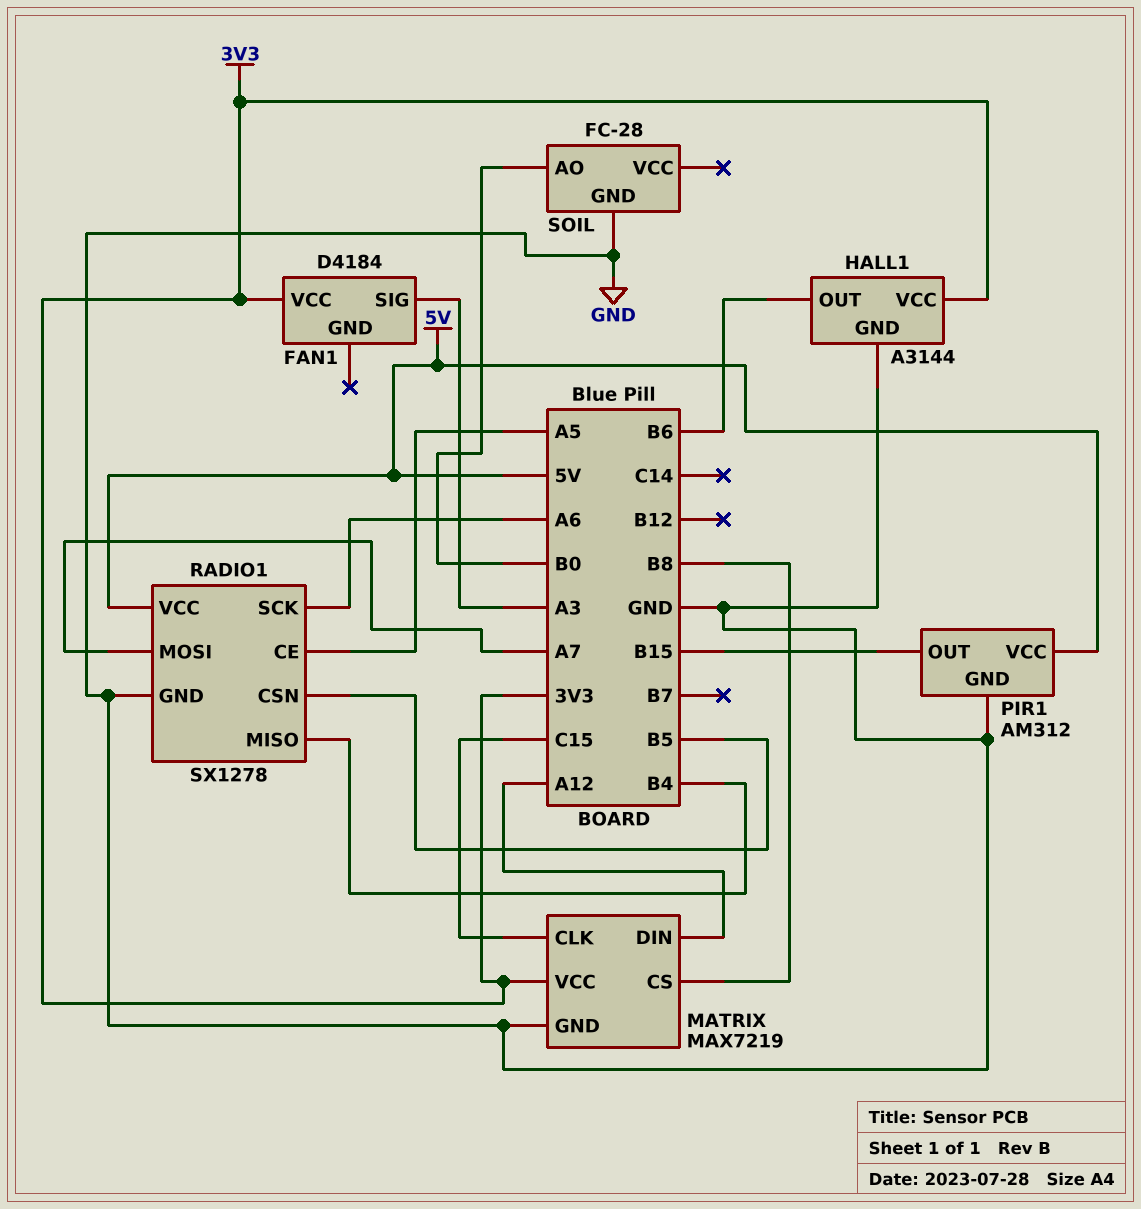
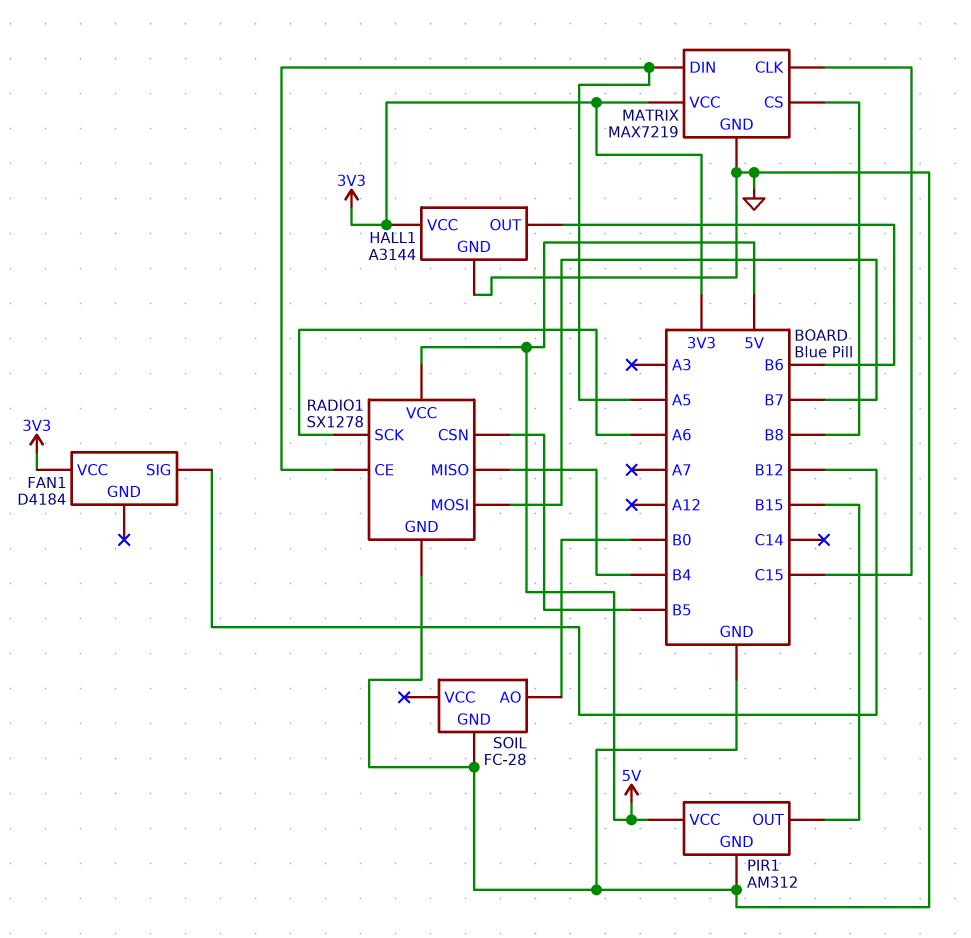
FAN1 pin SIG: A3 -> B12
MATRIX pin DIN: A12 -> A5
RADIO1 pin MOSI: A7 -> B7

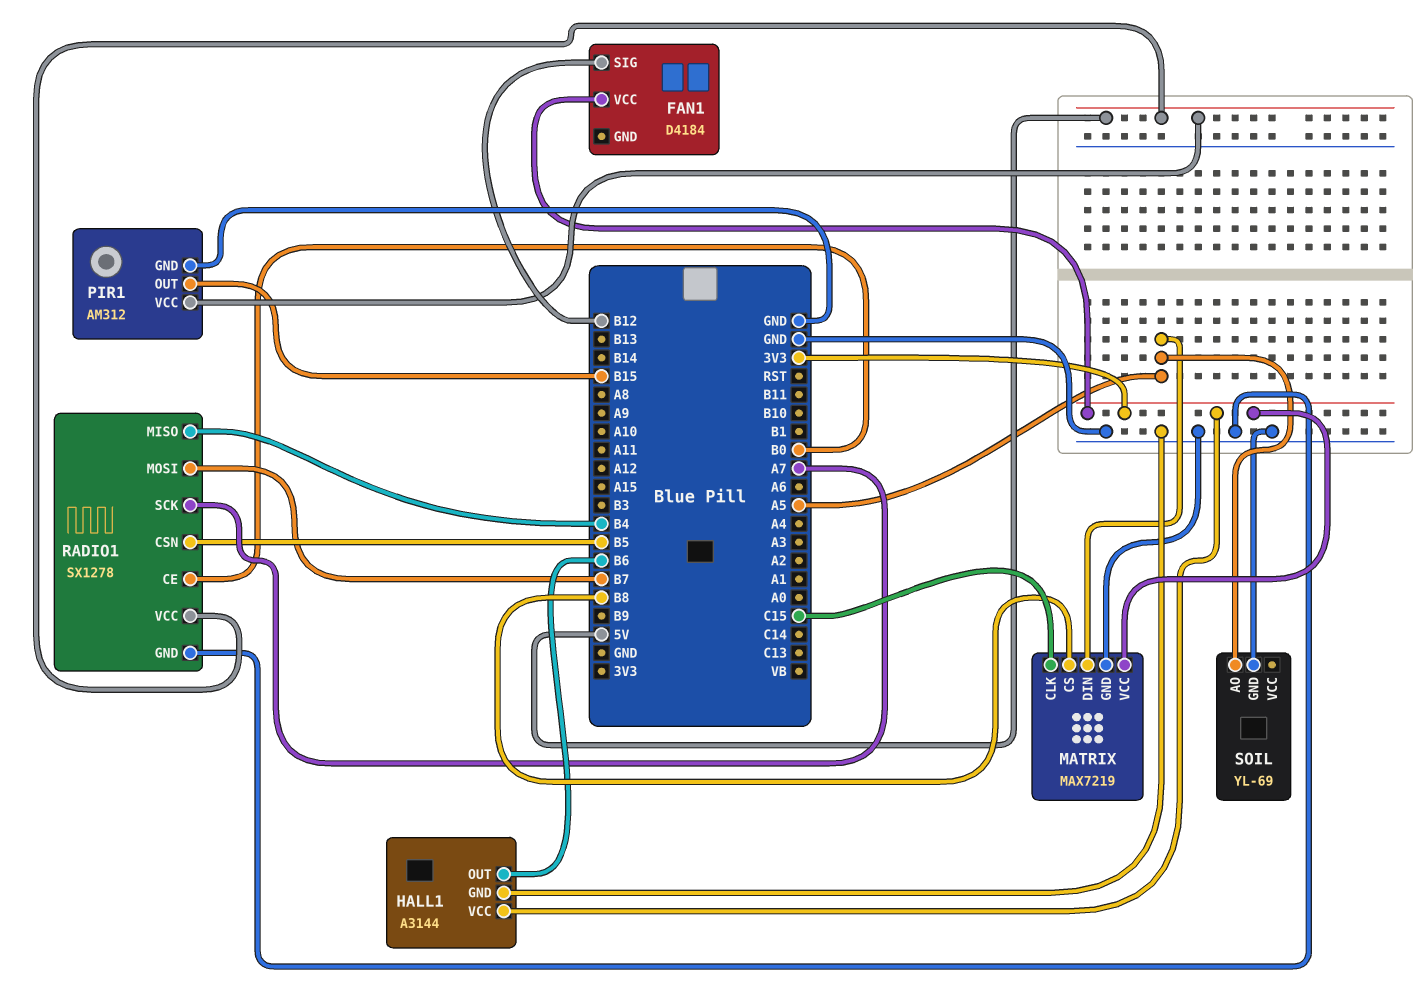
RADIO1 pin CE: A5 -> B0
RADIO1 pin SCK: A6 -> A7
SOIL: FC-28 -> YL-69
SOIL pin AO: B0 -> A5

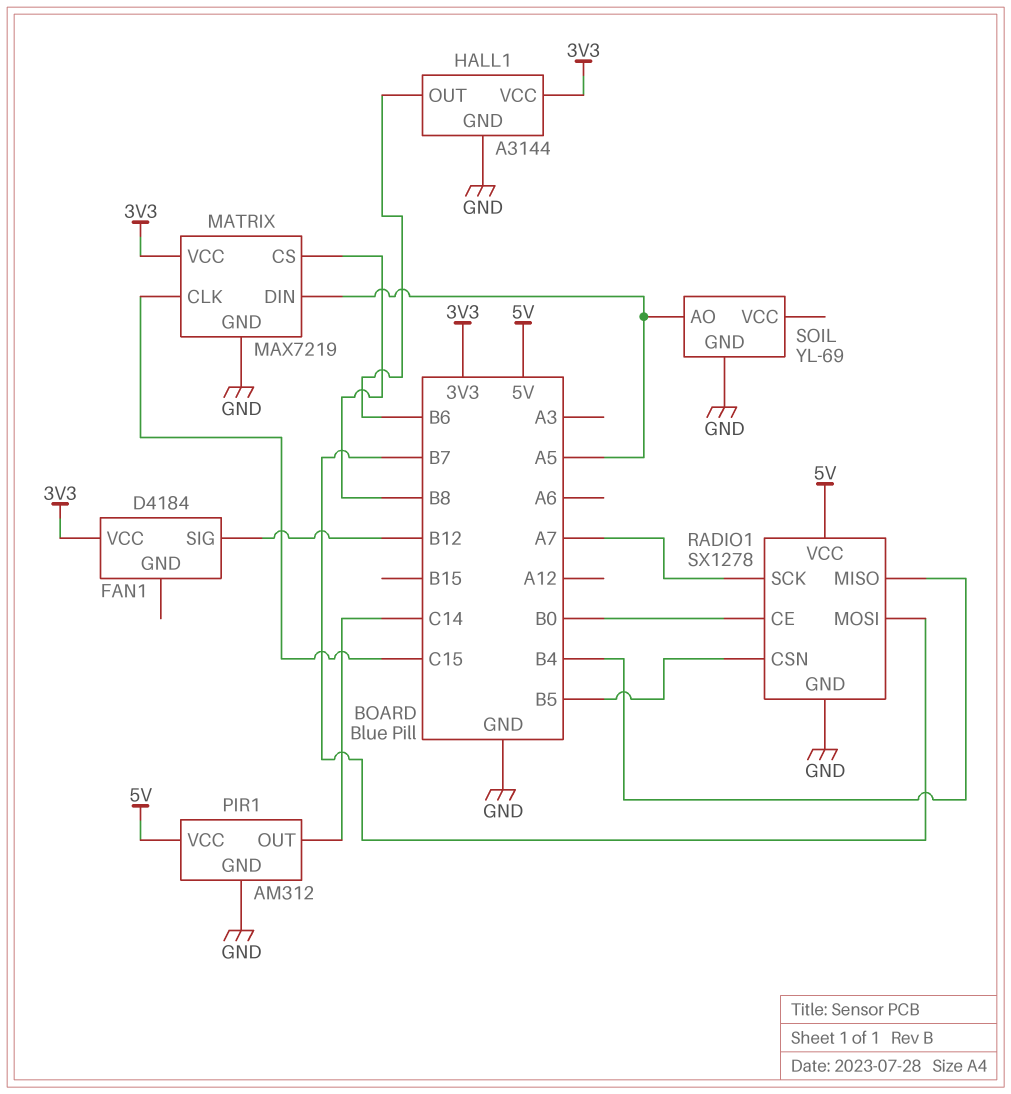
PIR1 pin OUT: B15 -> C14

